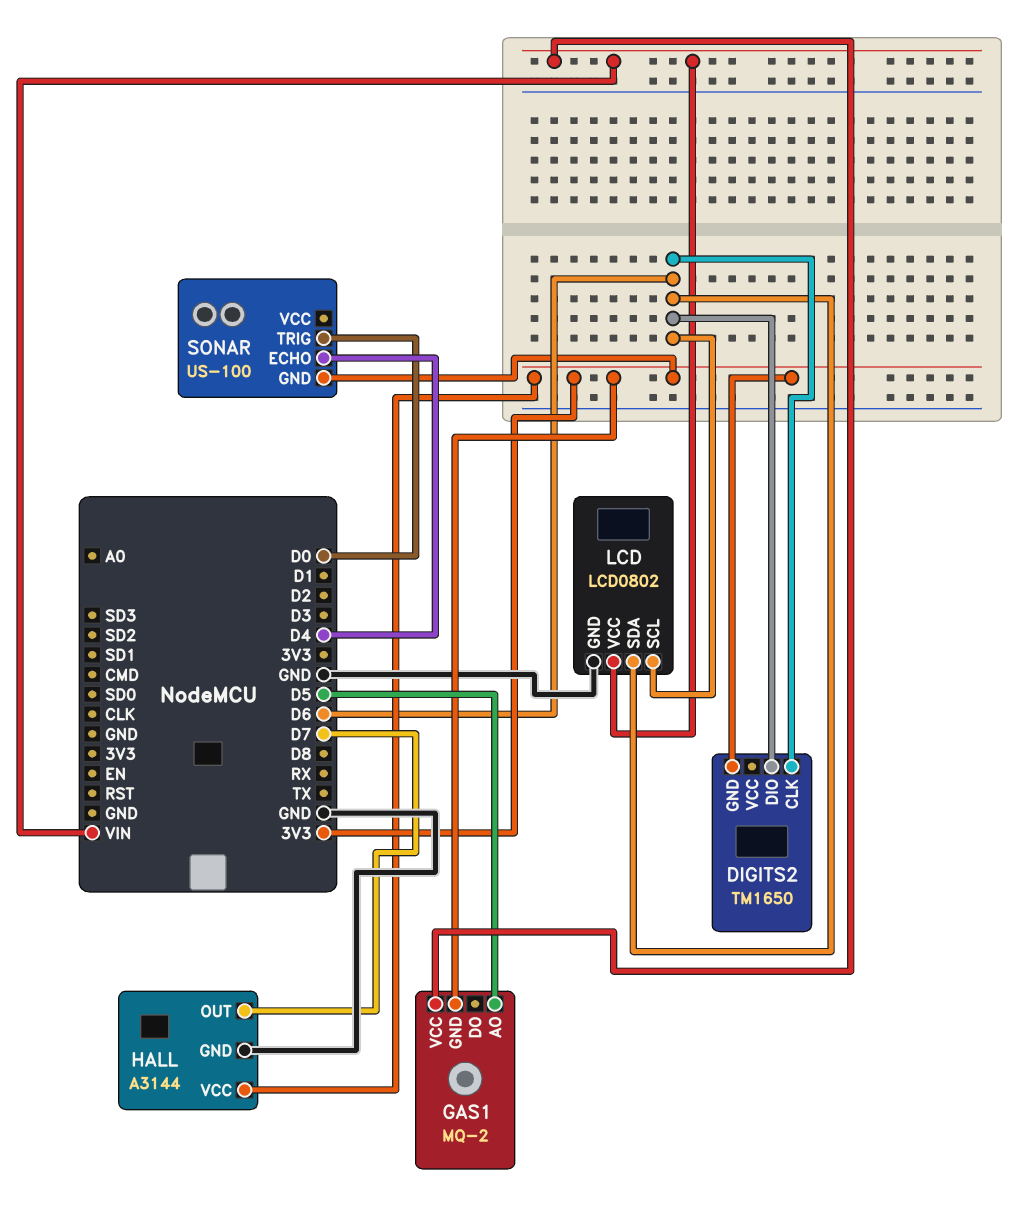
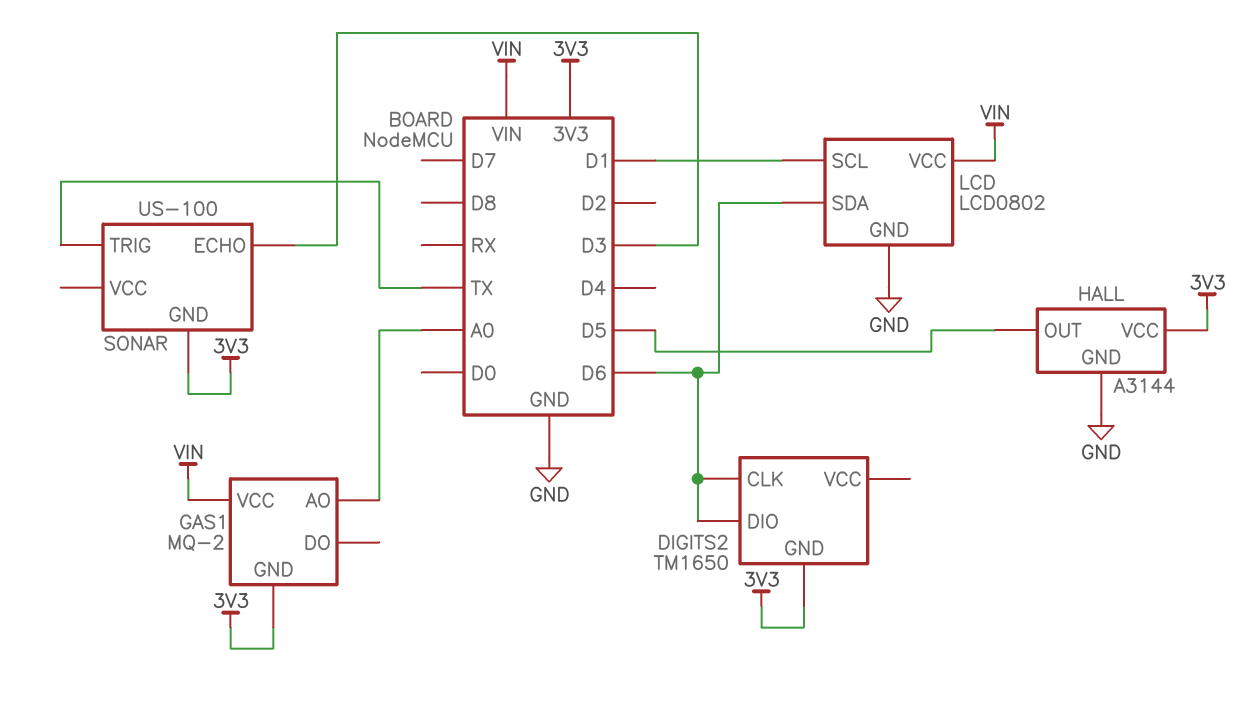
GAS1 pin AO: D5 -> A0
HALL pin OUT: D7 -> D5
LCD pin SCL: D6 -> D1
SONAR pin ECHO: D4 -> D3
SONAR pin TRIG: D0 -> TX

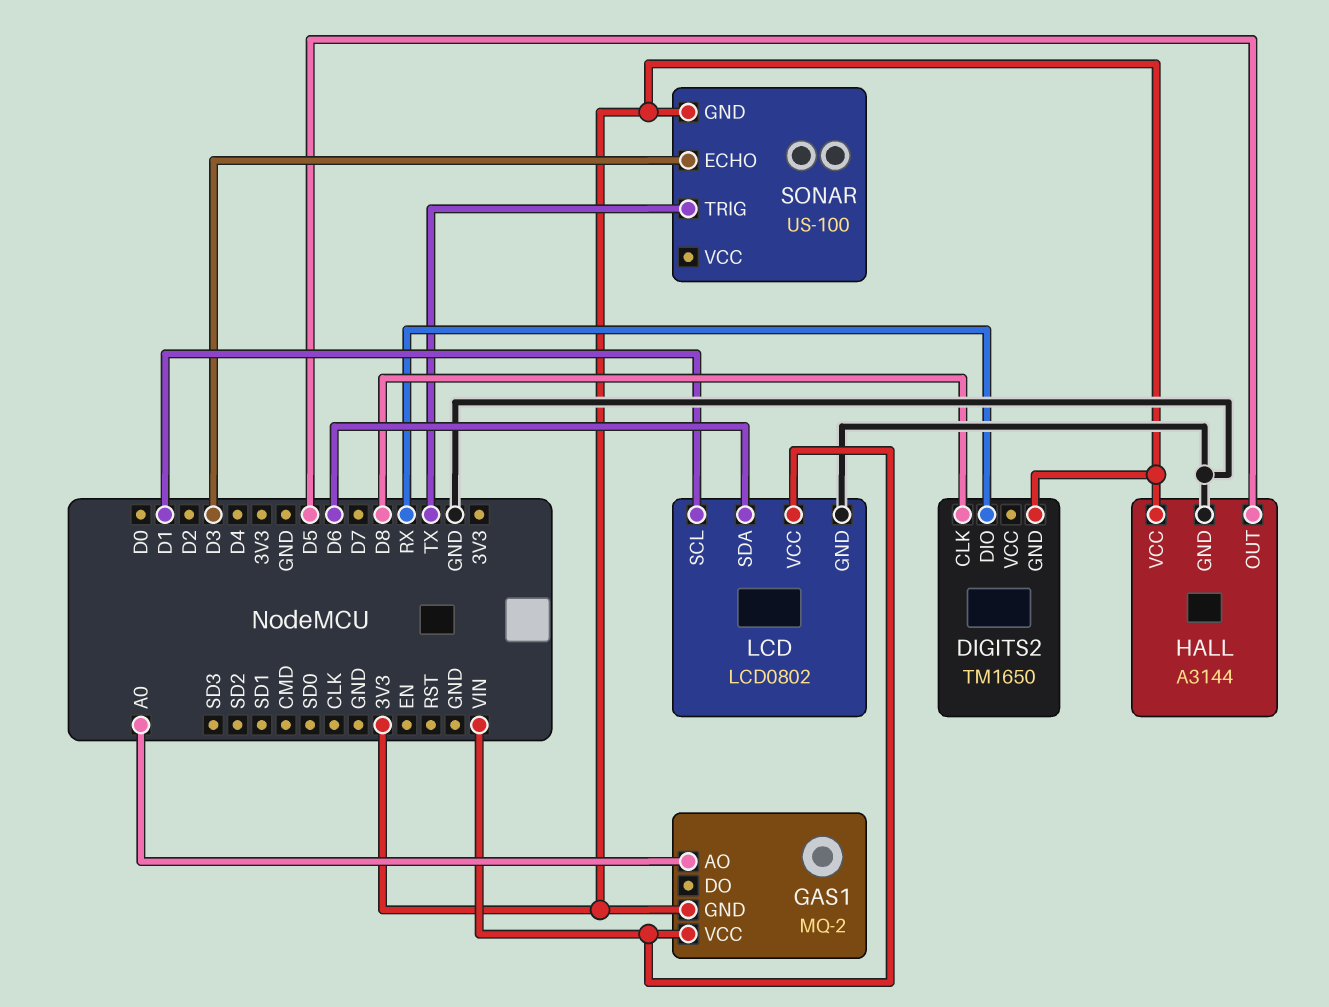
DIGITS2 pin CLK: D6 -> D8
DIGITS2 pin DIO: D6 -> RX

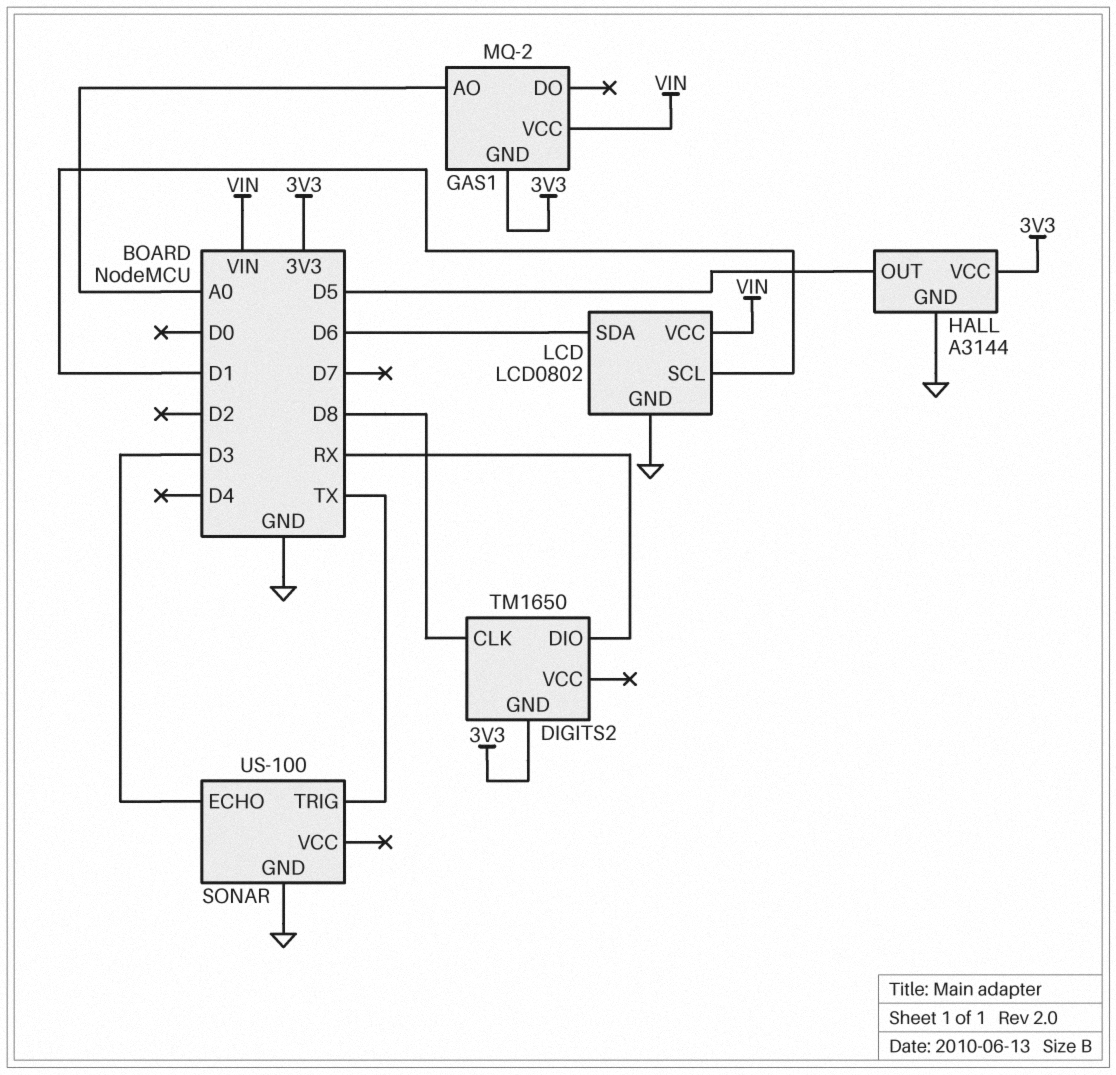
SONAR pin GND: 3V3 -> GND

